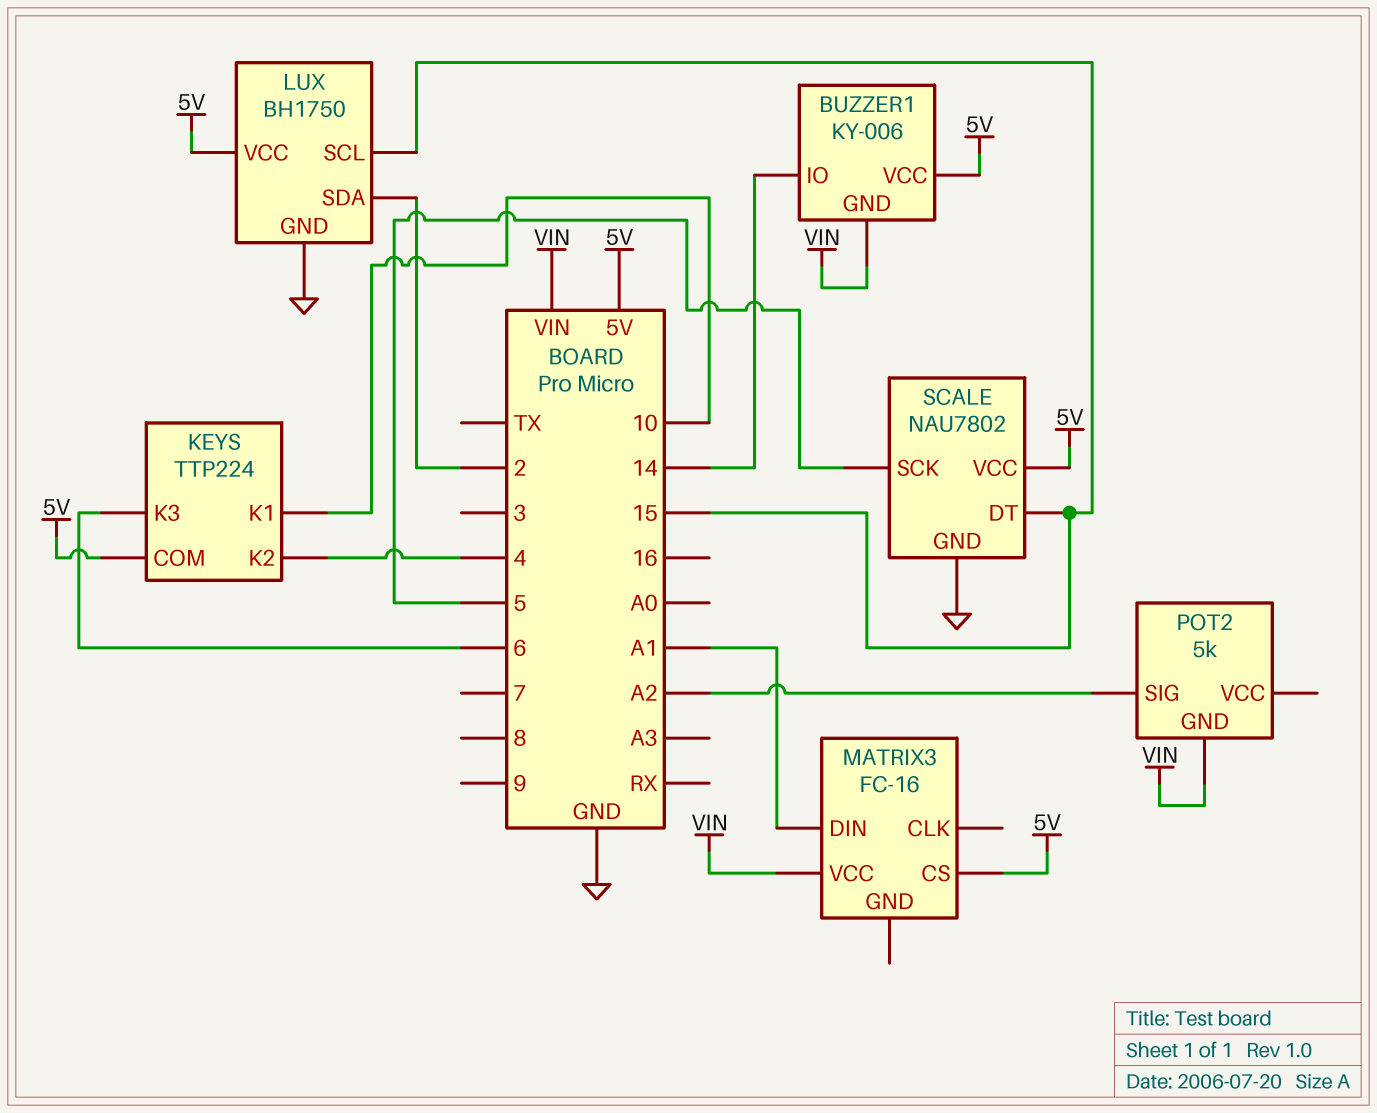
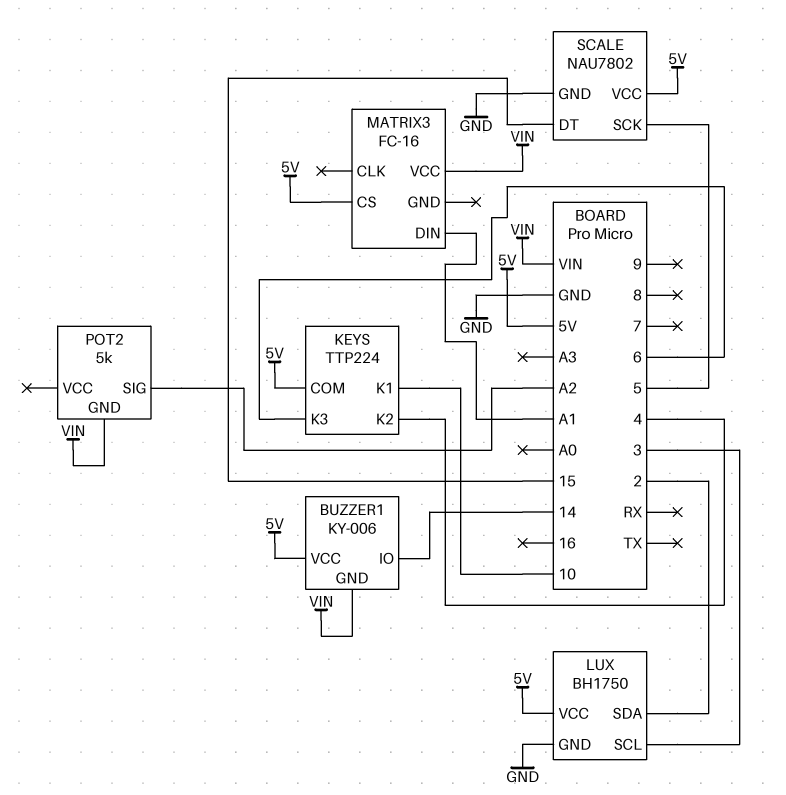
LUX pin SCL: 15 -> 3

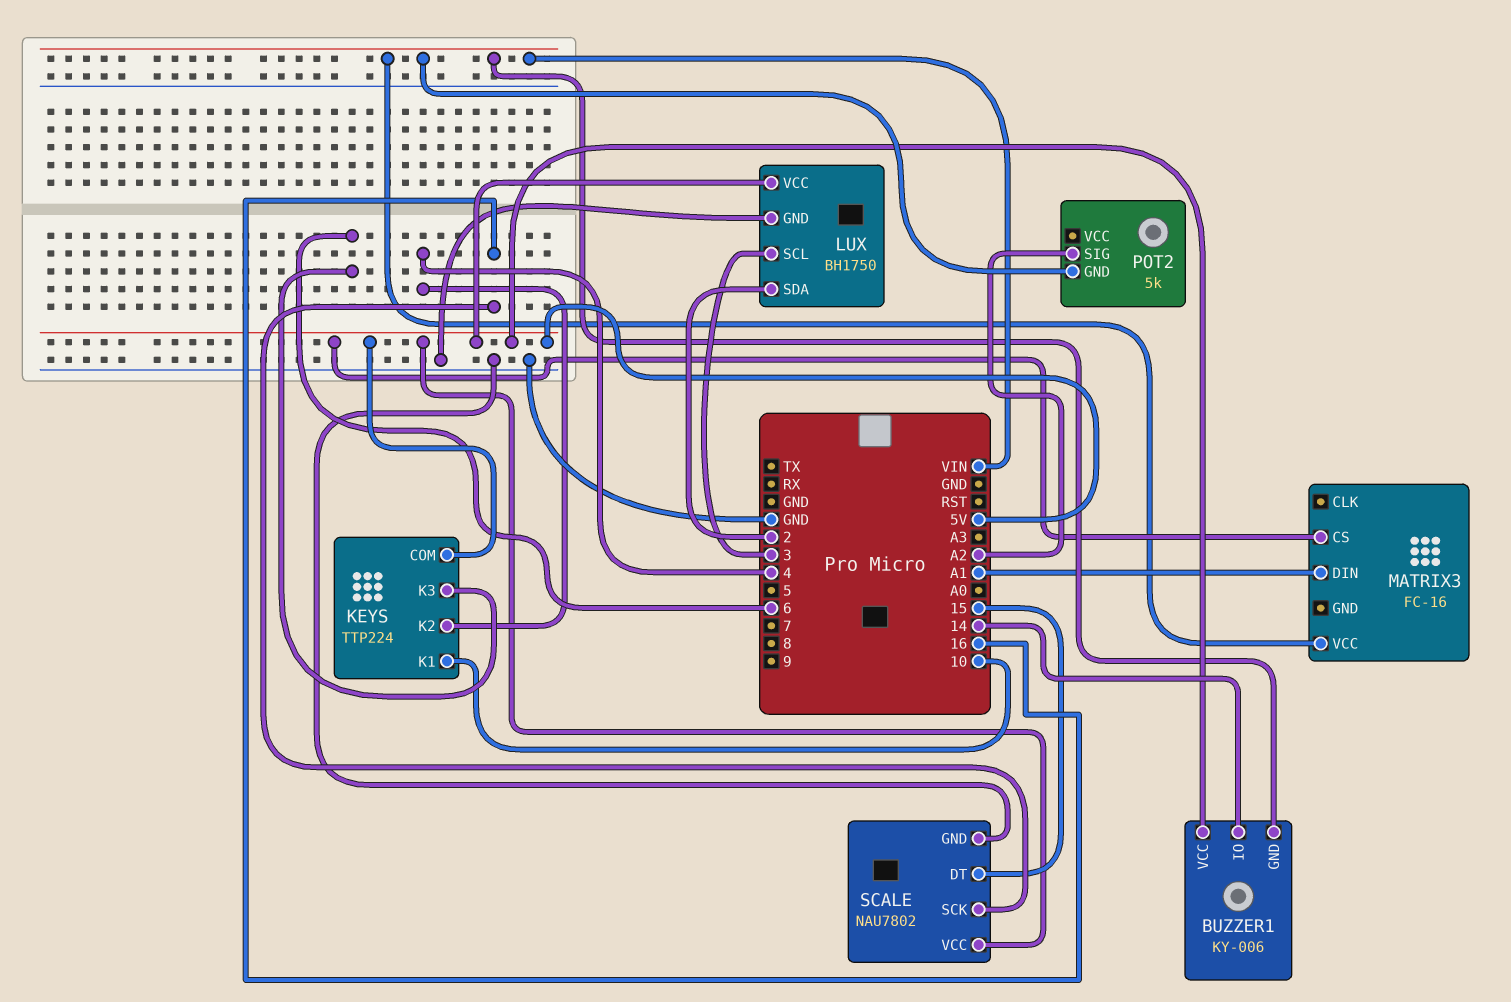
SCALE pin SCK: 5 -> 16

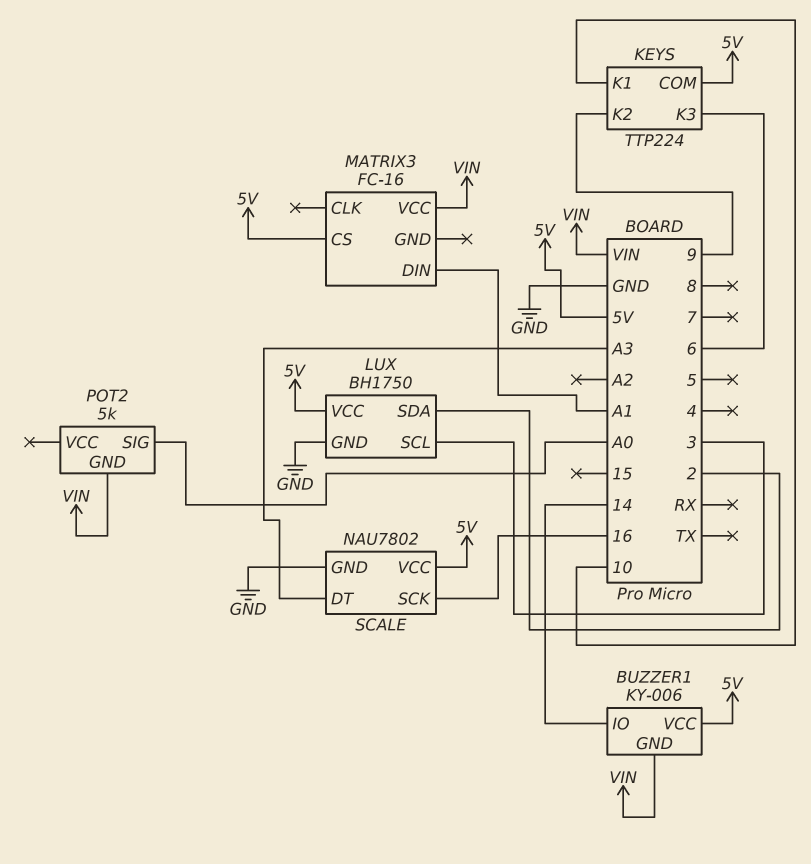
KEYS pin K2: 4 -> 9
POT2 pin SIG: A2 -> A0
SCALE pin DT: 15 -> A3

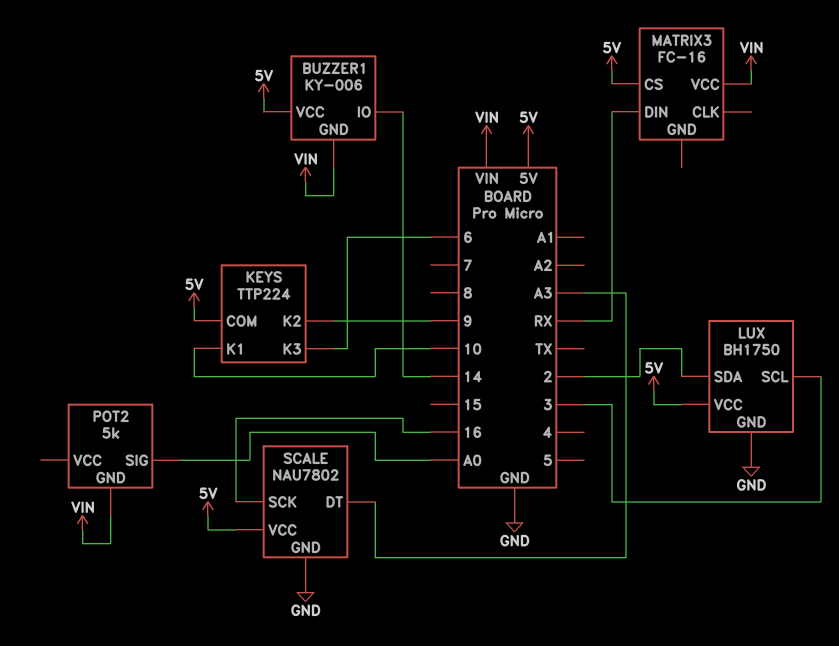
MATRIX3 pin DIN: A1 -> RX

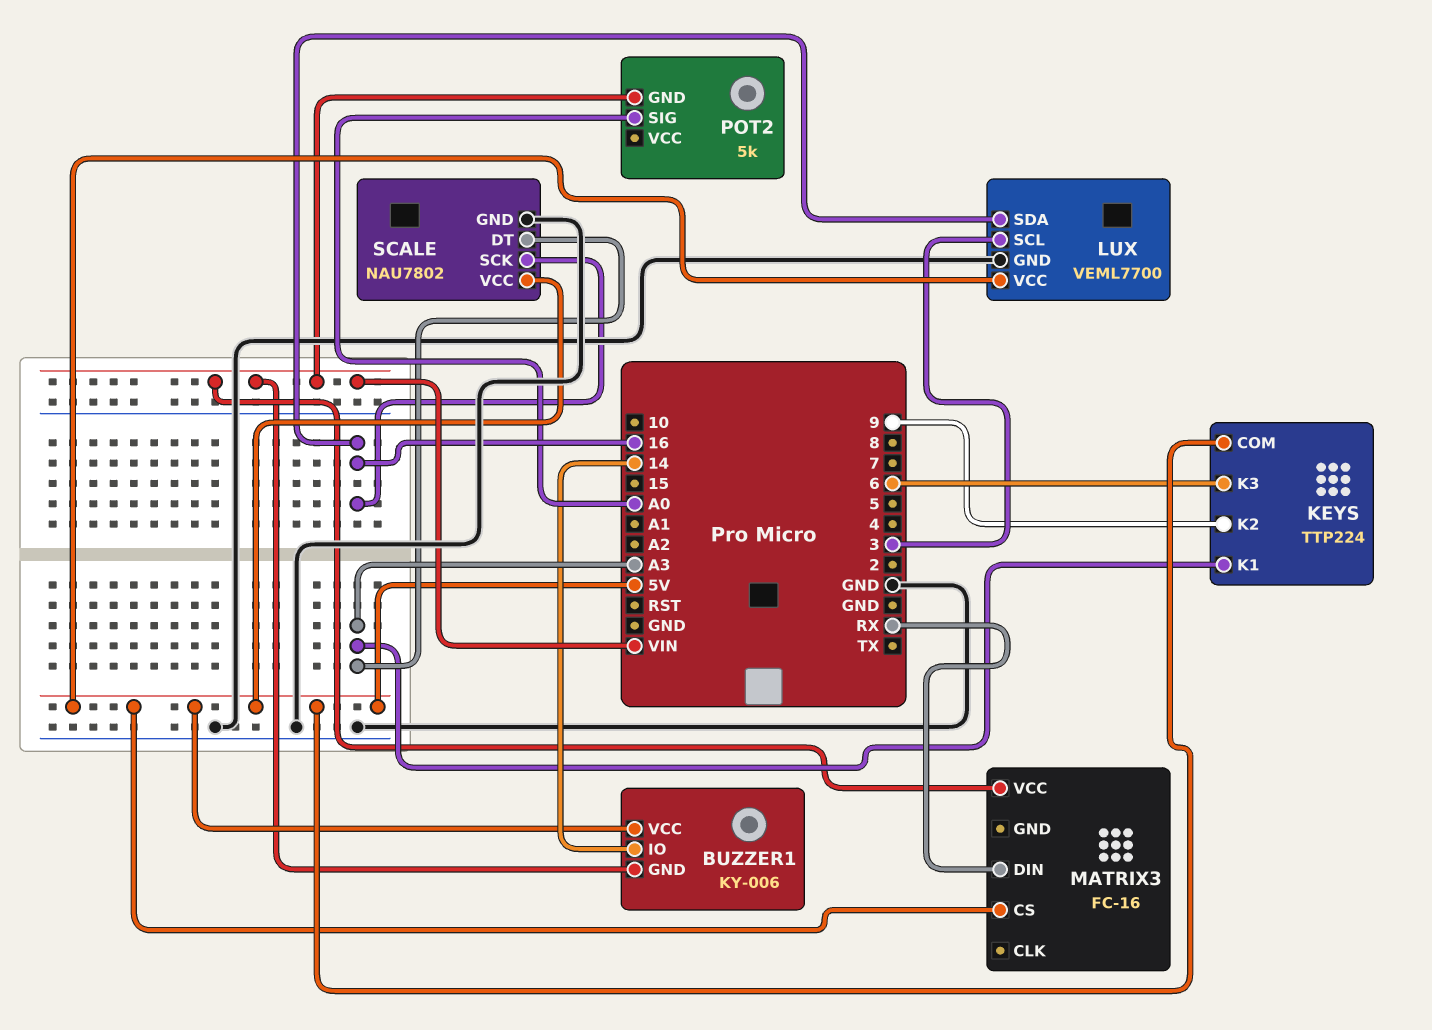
KEYS pin K1: 10 -> A3
LUX: BH1750 -> VEML7700
LUX pin SDA: 2 -> 16

